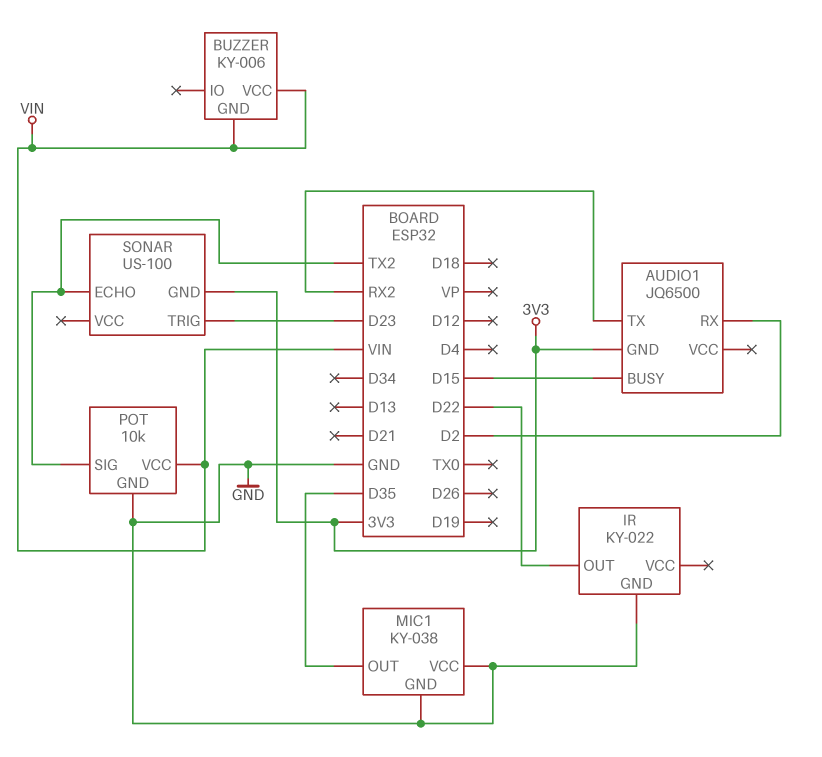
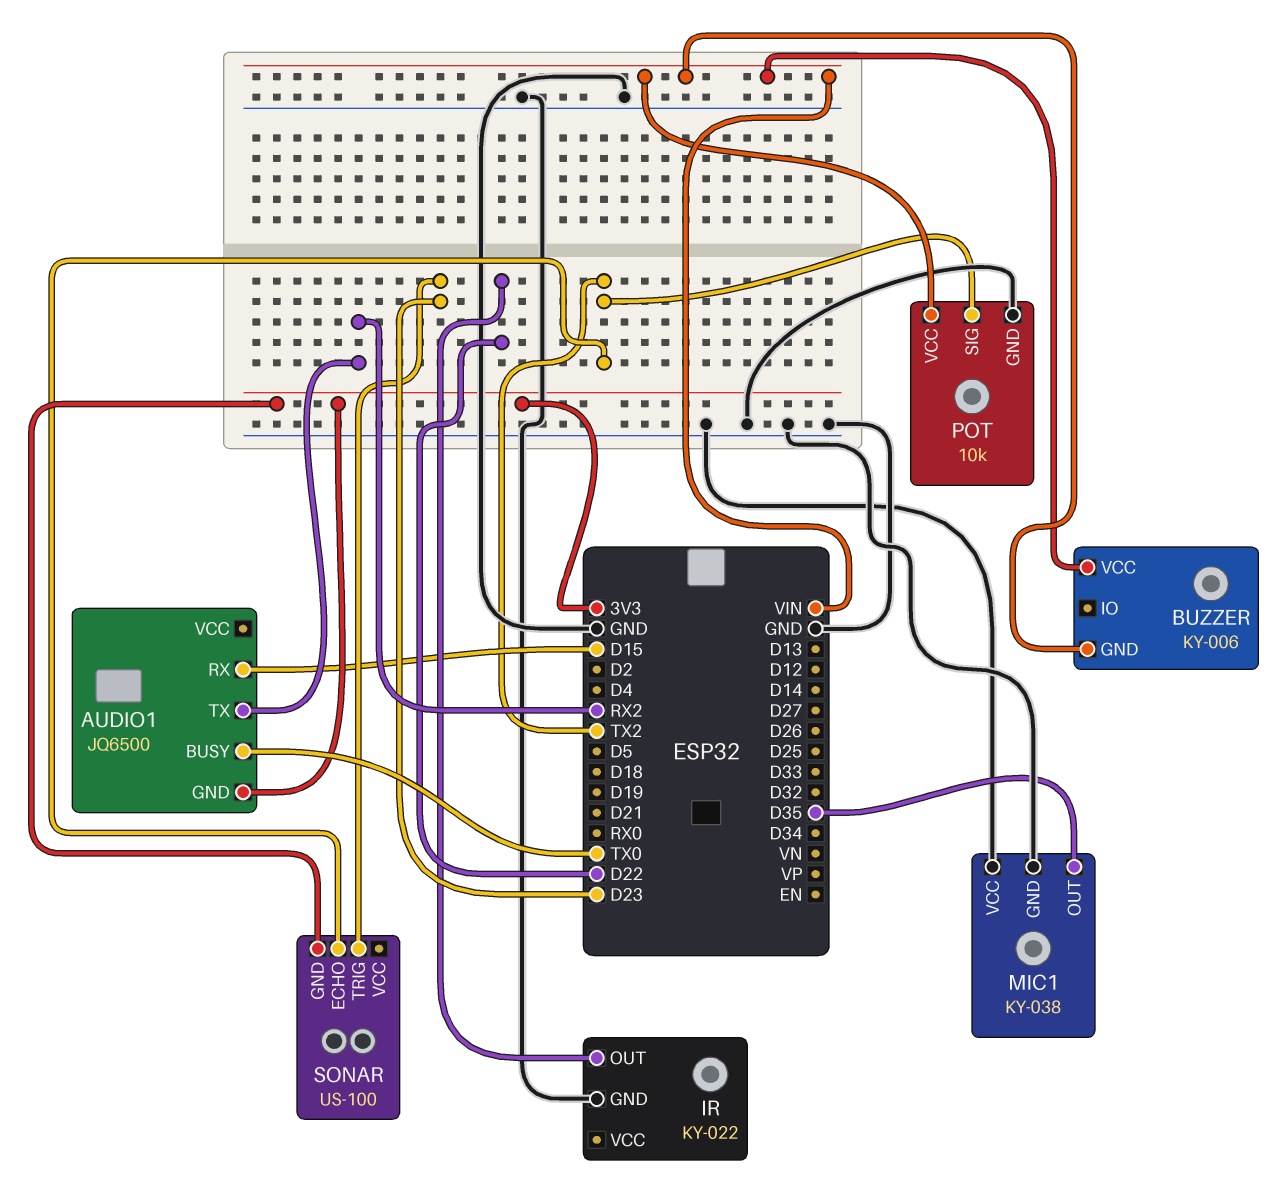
AUDIO1 pin BUSY: D15 -> TX0
AUDIO1 pin RX: D2 -> D15

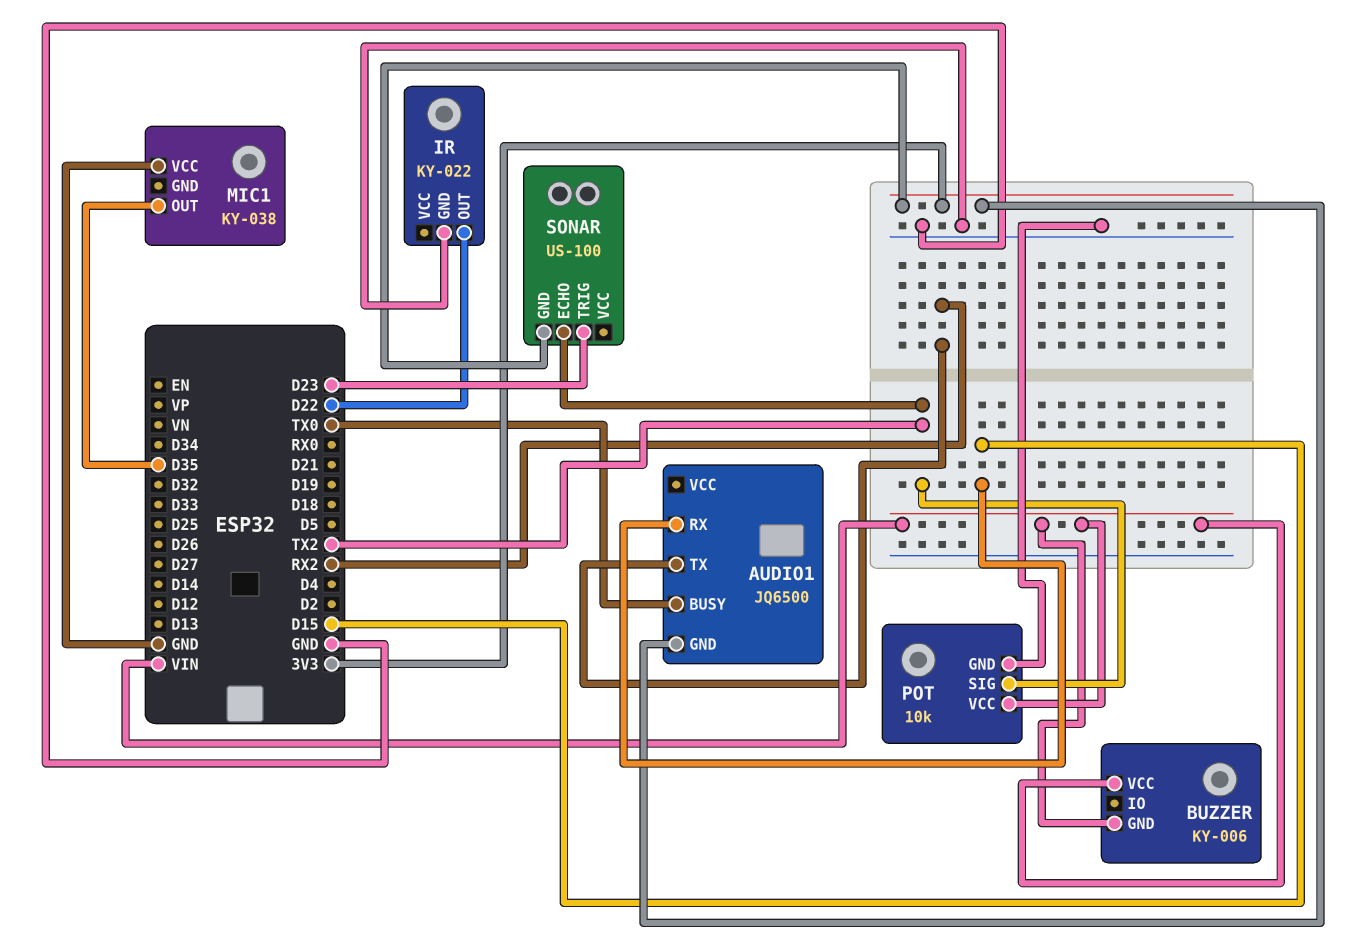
MIC1 pin GND: GND -> none

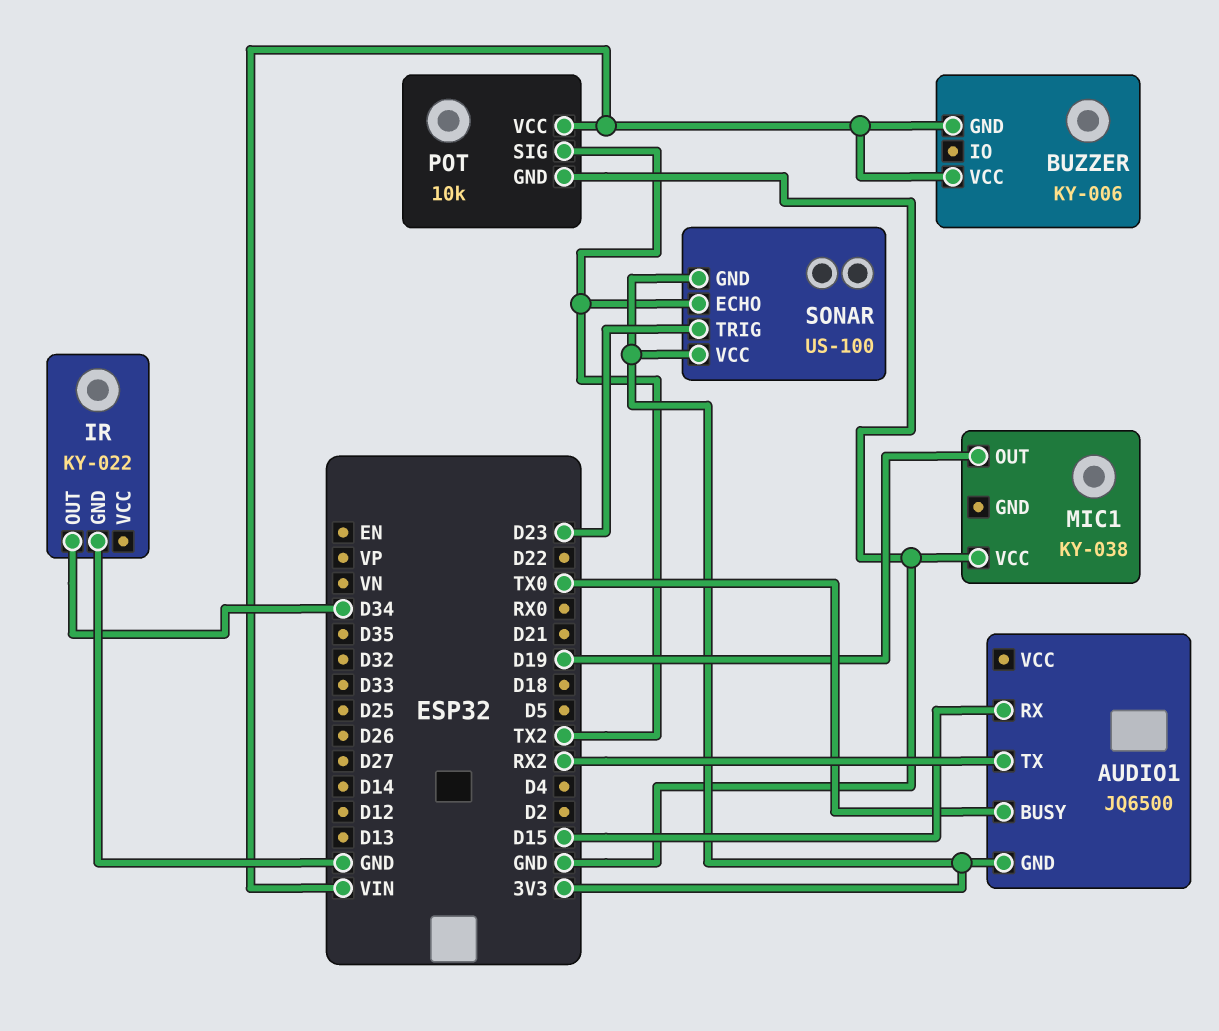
IR pin OUT: D22 -> D34
MIC1 pin OUT: D35 -> D19
SONAR pin VCC: none -> 3V3

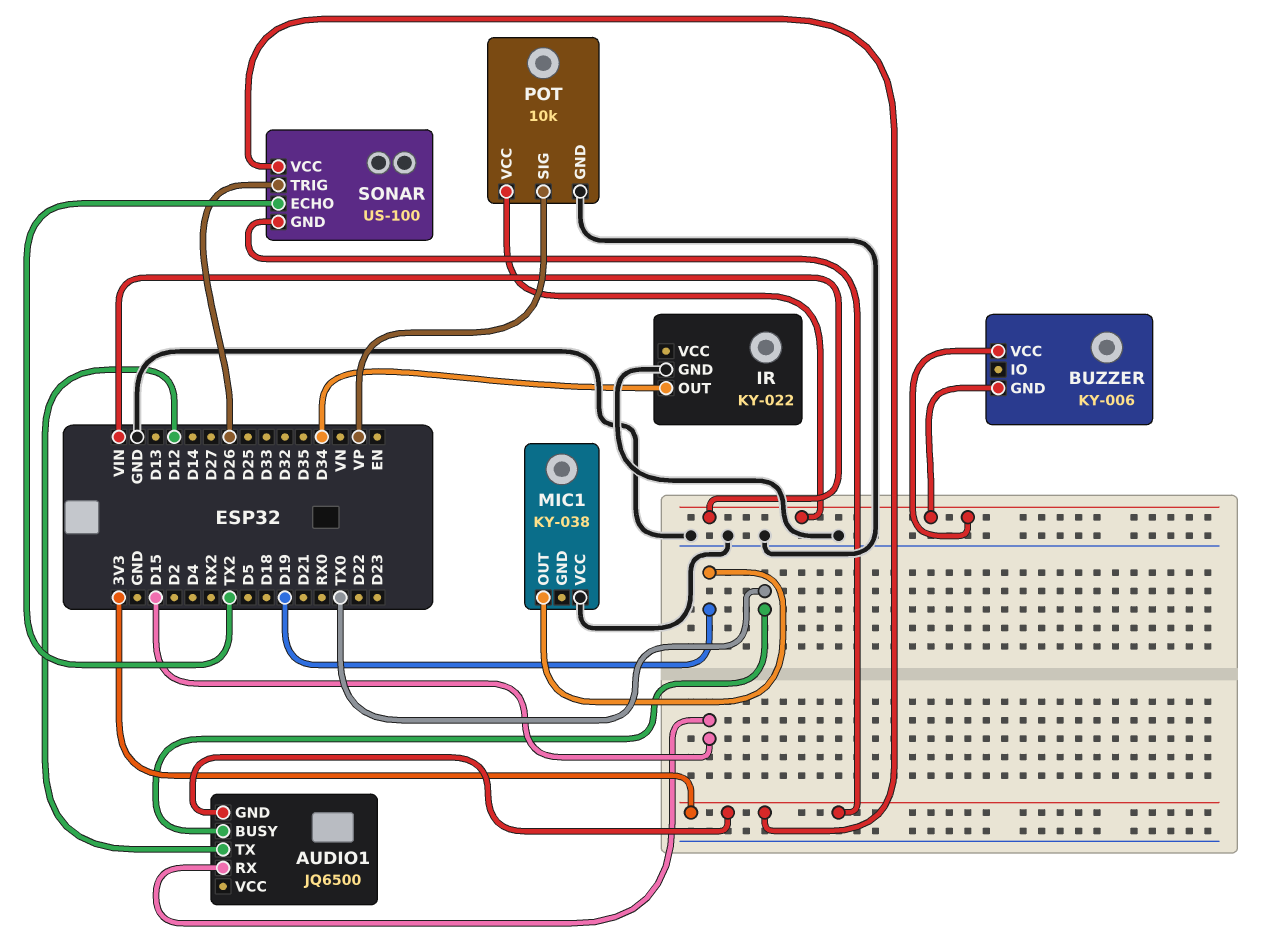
AUDIO1 pin TX: RX2 -> D12
POT pin SIG: TX2 -> VP
SONAR pin TRIG: D23 -> D26

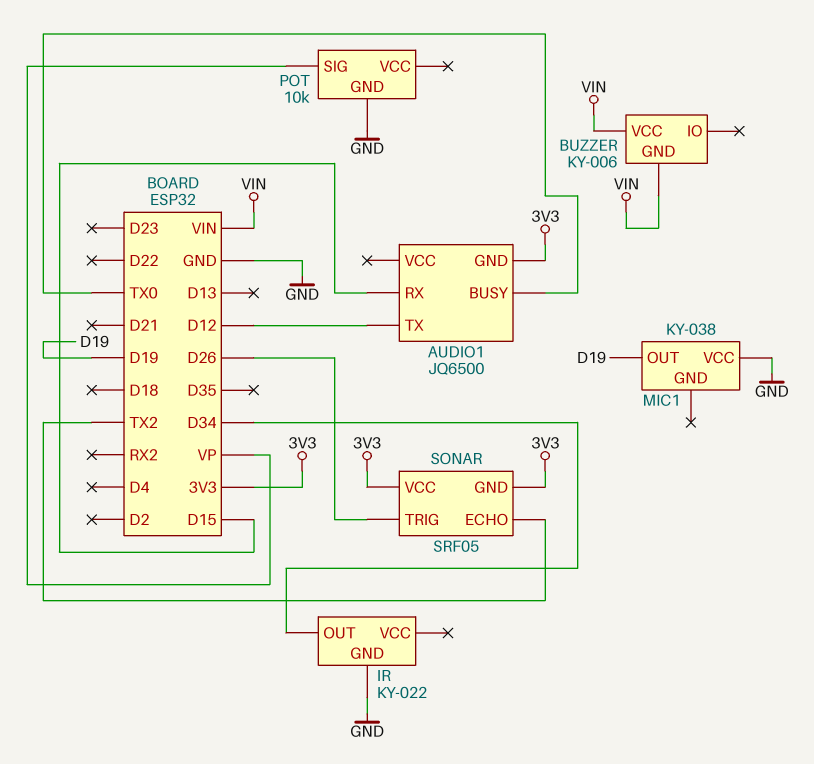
POT pin VCC: VIN -> none
SONAR: US-100 -> SRF05

